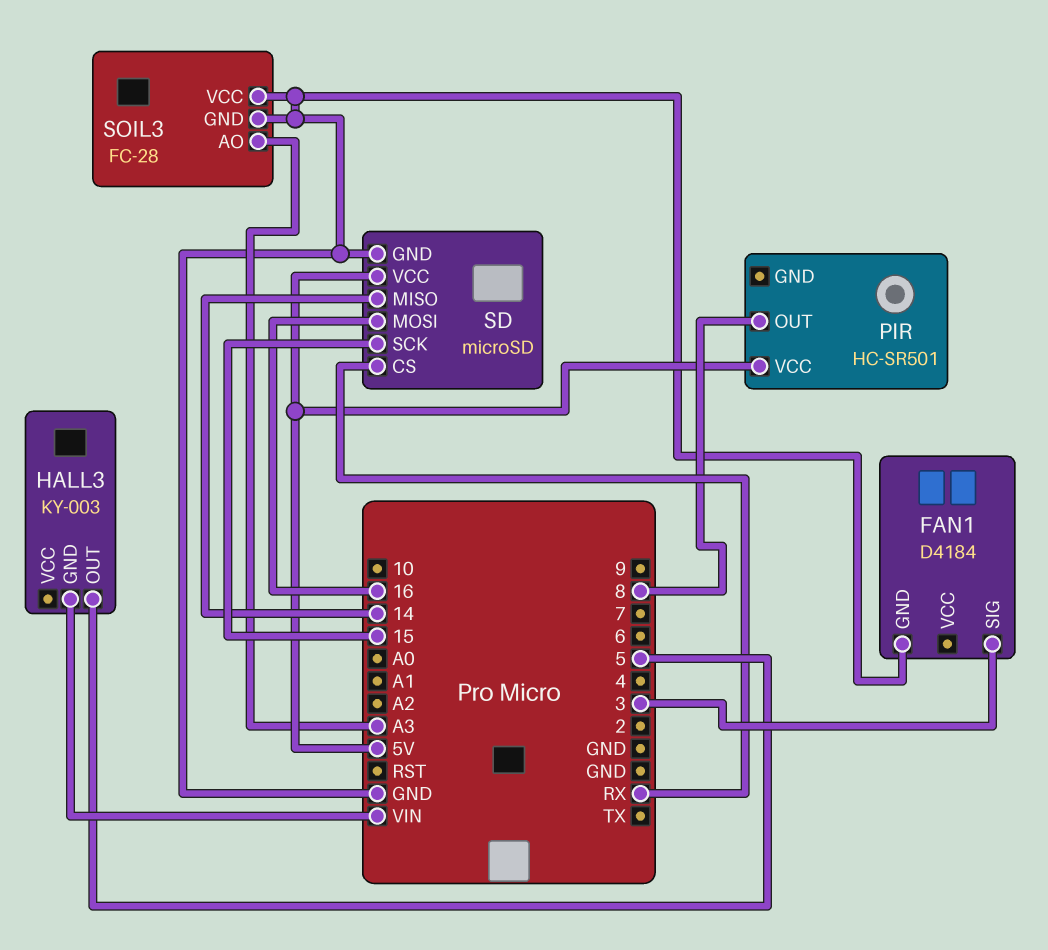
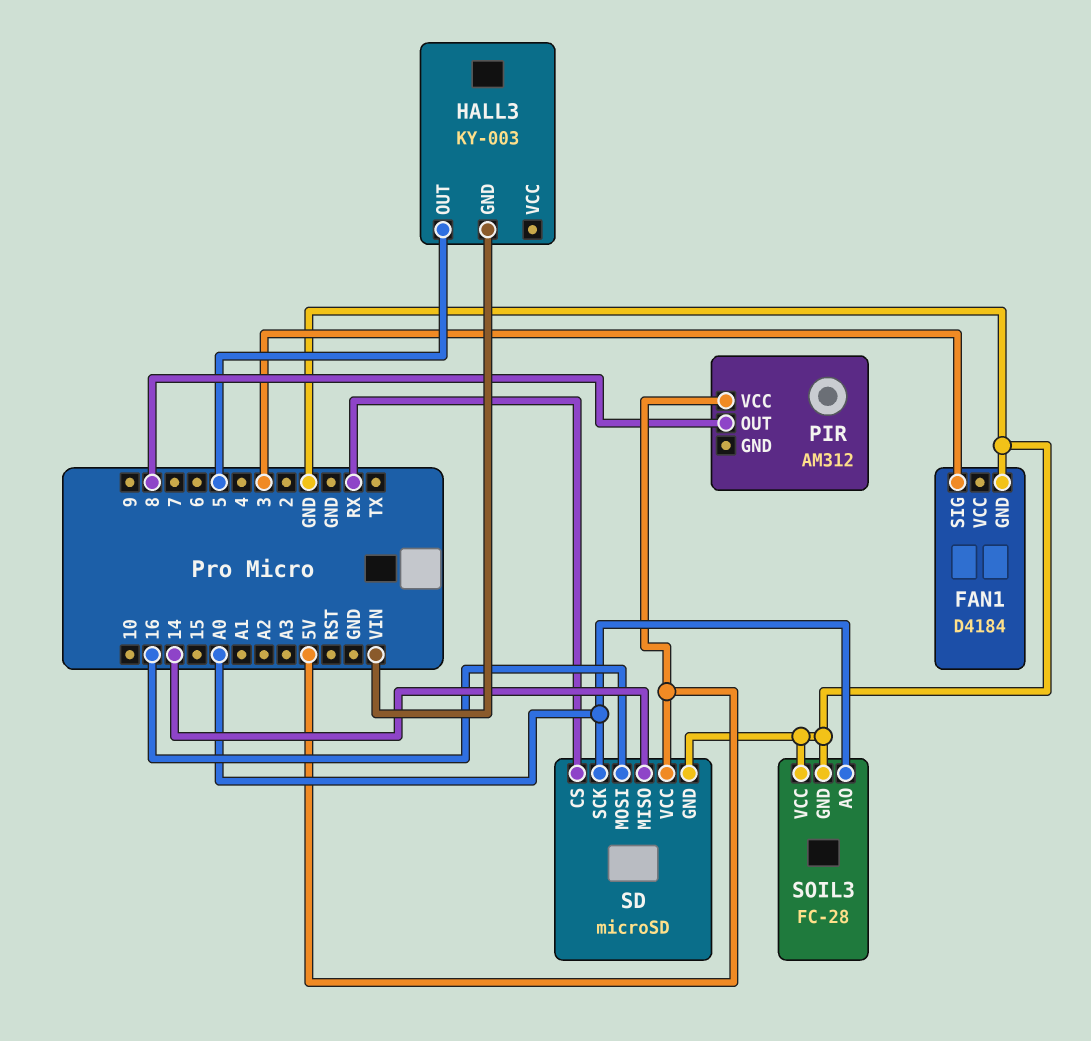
PIR: HC-SR501 -> AM312
SD pin SCK: 15 -> A0
SOIL3 pin AO: A3 -> A0

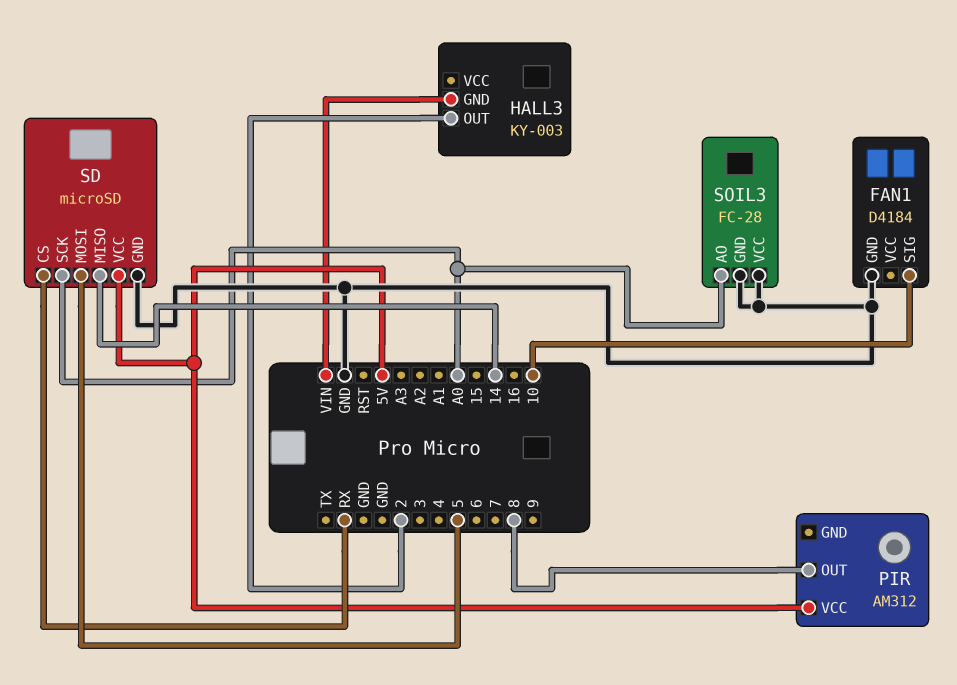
FAN1 pin SIG: 3 -> 10
HALL3 pin OUT: 5 -> 2
SD pin MOSI: 16 -> 5

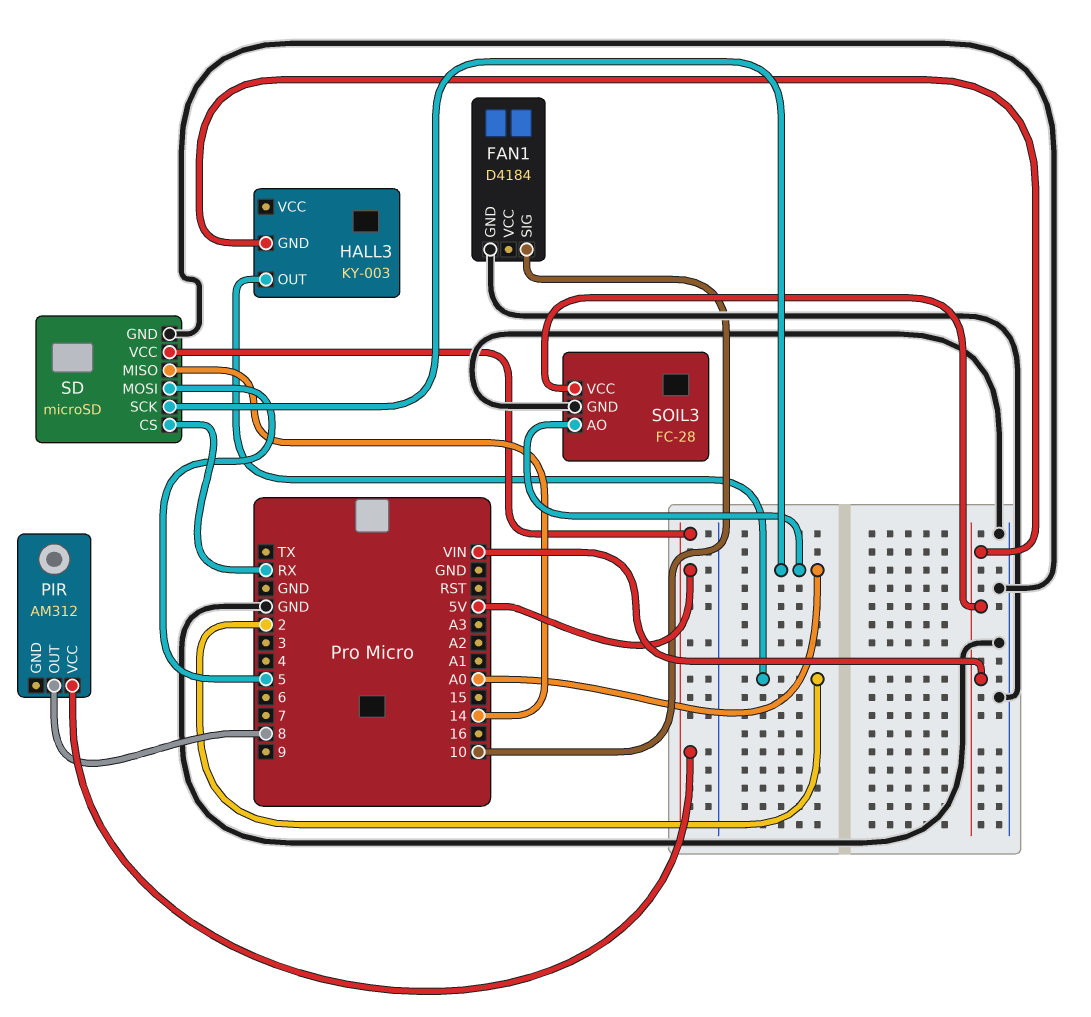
SOIL3 pin VCC: GND -> VIN

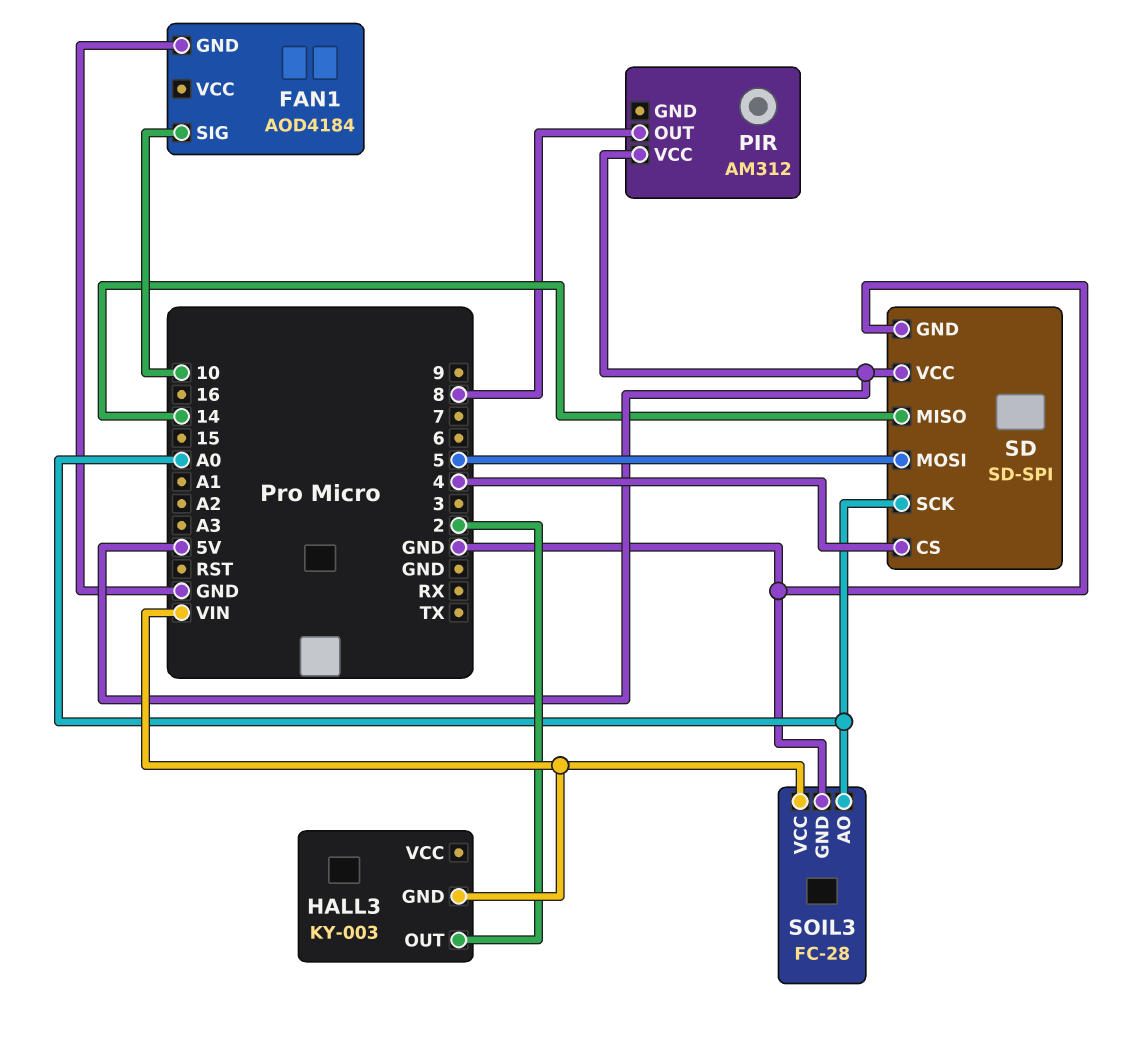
FAN1: D4184 -> AOD4184
SD: microSD -> SD-SPI
SD pin CS: RX -> 4

